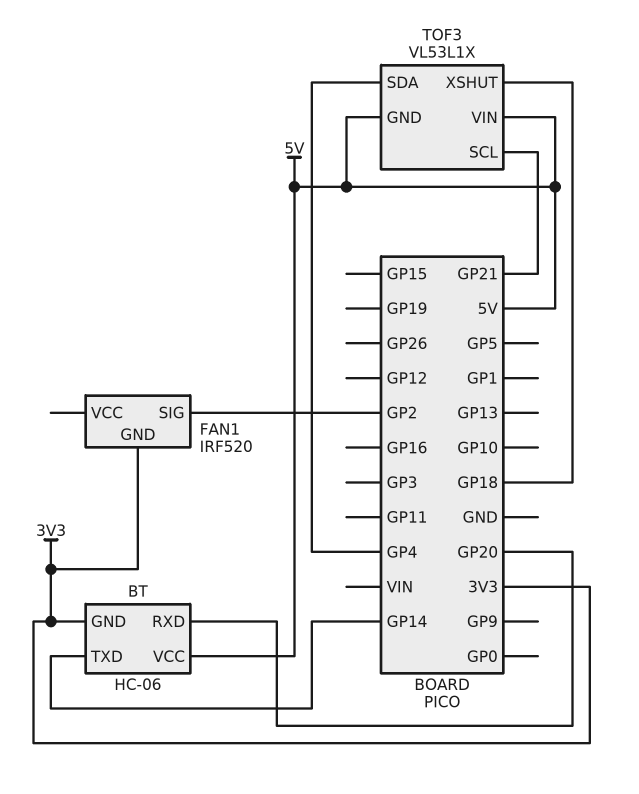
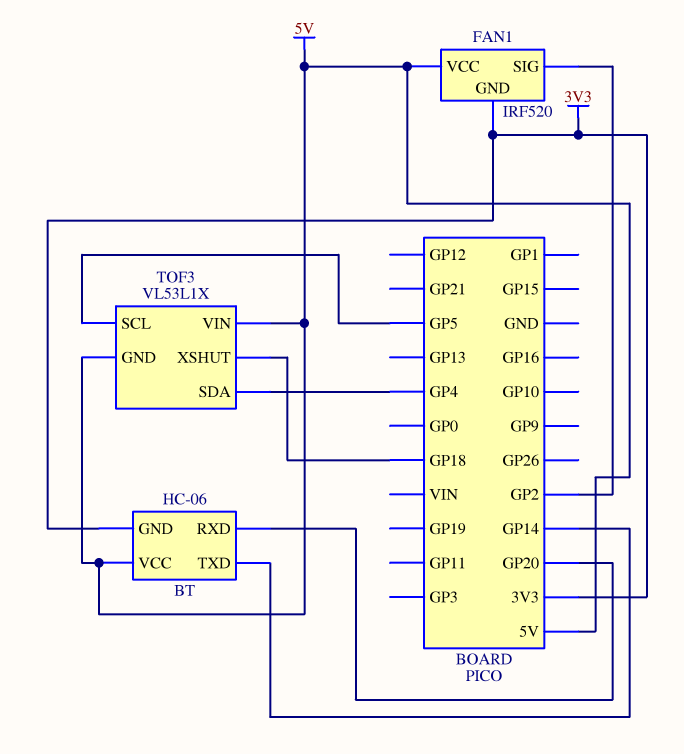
FAN1 pin VCC: none -> 5V
TOF3 pin SCL: GP21 -> GP5

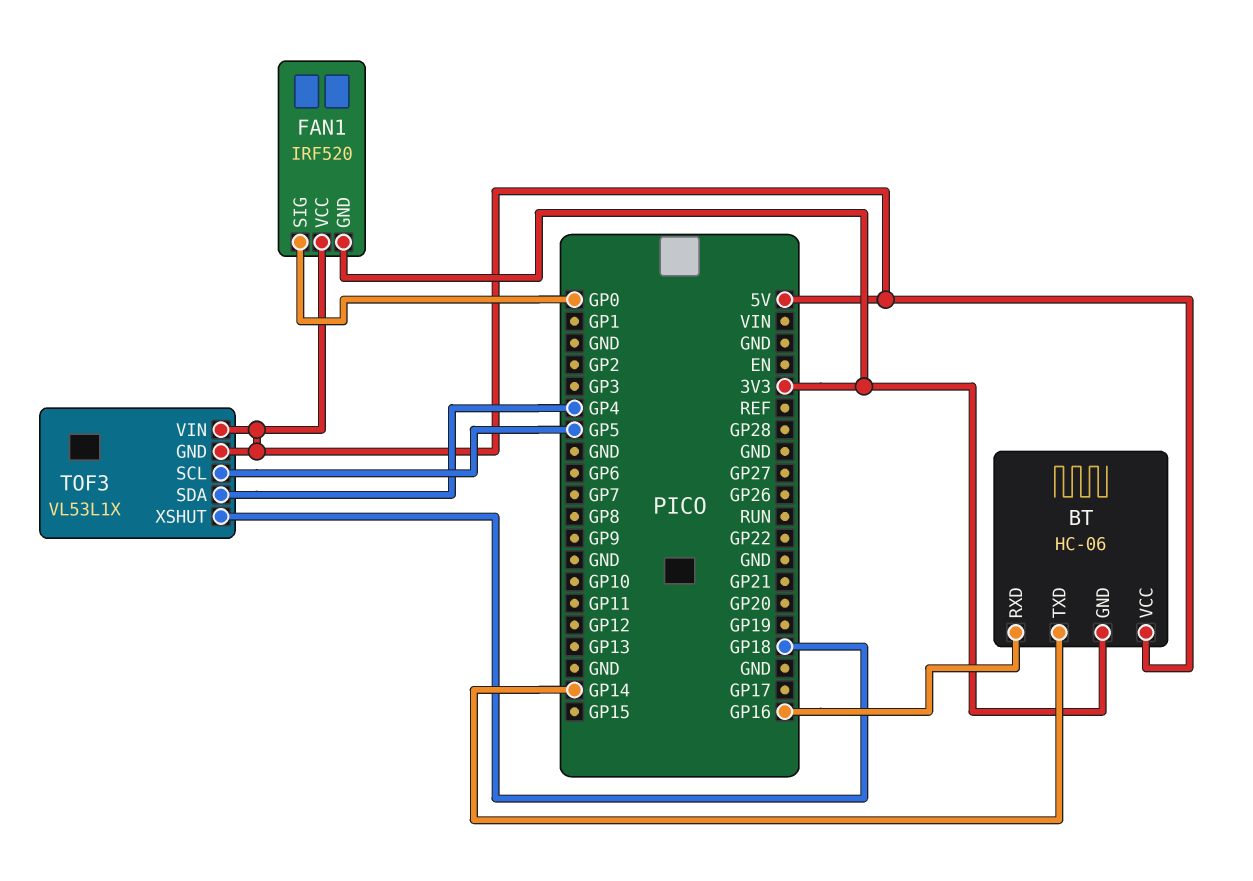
BT pin RXD: GP20 -> GP16
FAN1 pin SIG: GP2 -> GP0

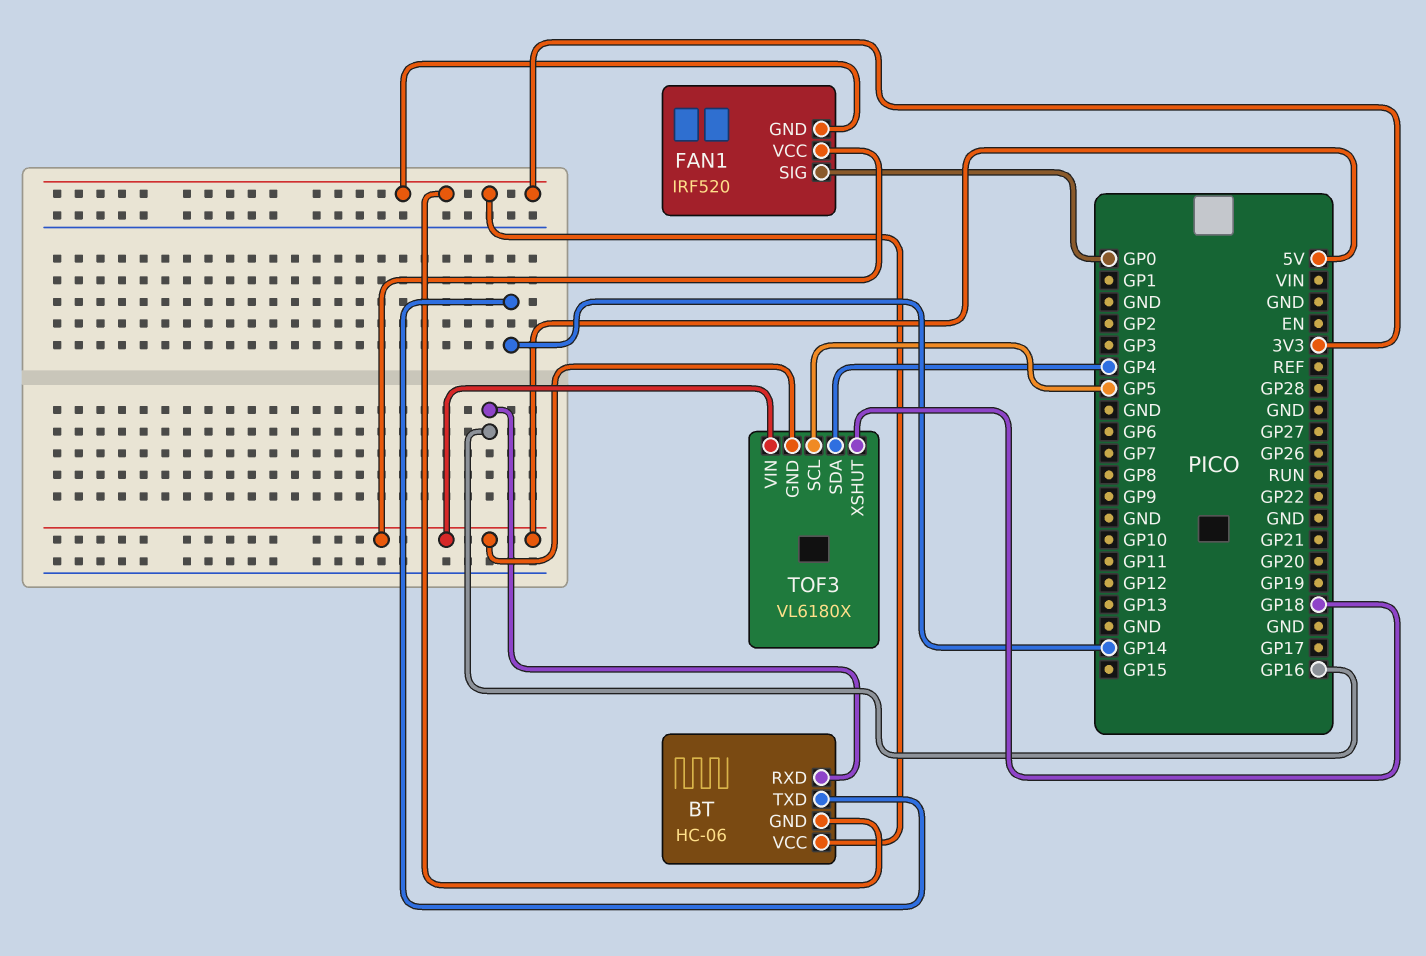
BT pin VCC: 5V -> 3V3
TOF3: VL53L1X -> VL6180X

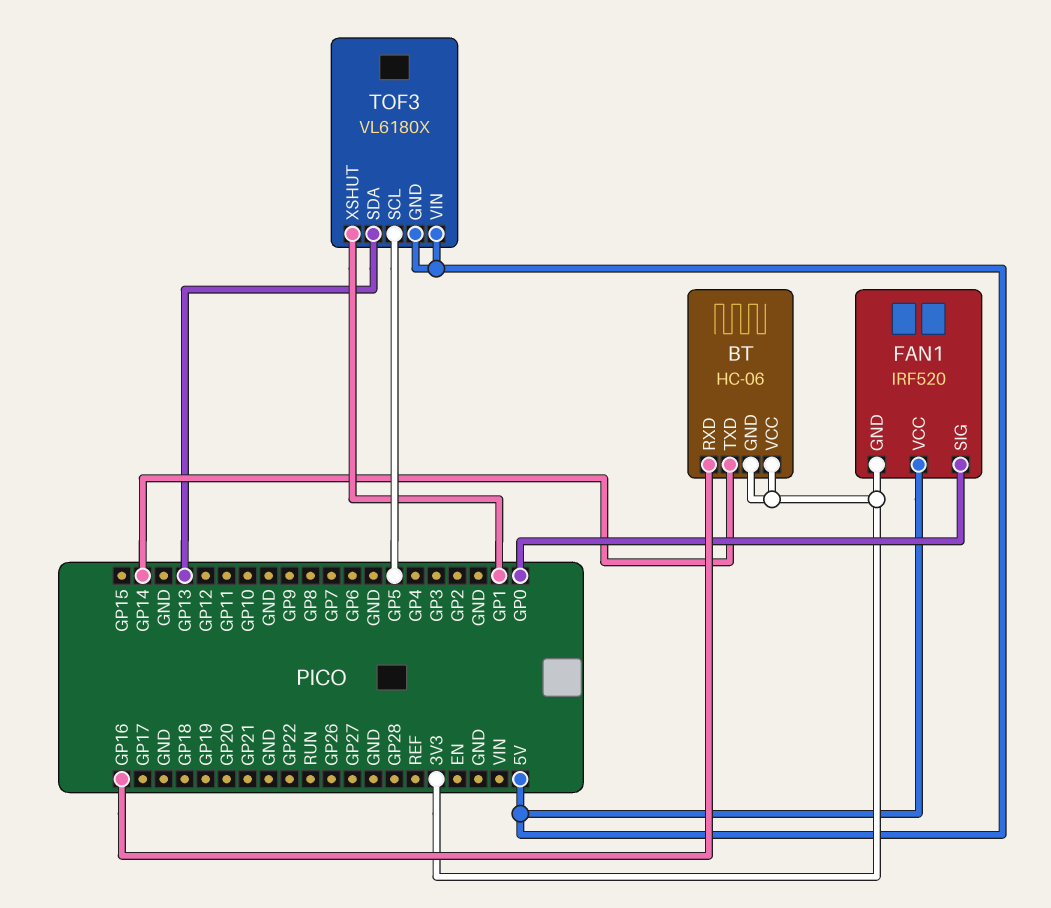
TOF3 pin SDA: GP4 -> GP13
TOF3 pin XSHUT: GP18 -> GP1

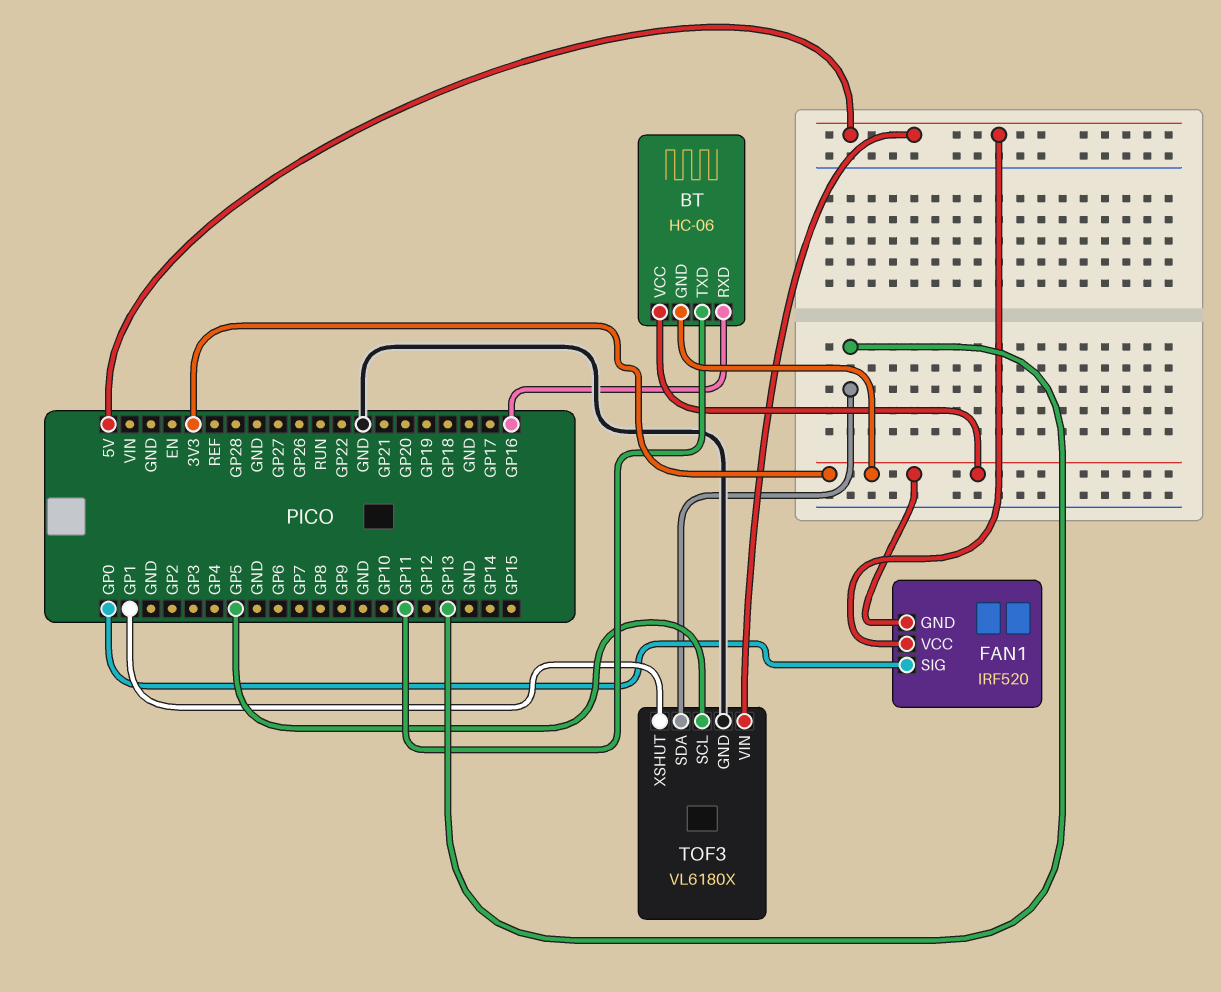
BT pin TXD: GP14 -> GP11
TOF3 pin GND: 5V -> GND

